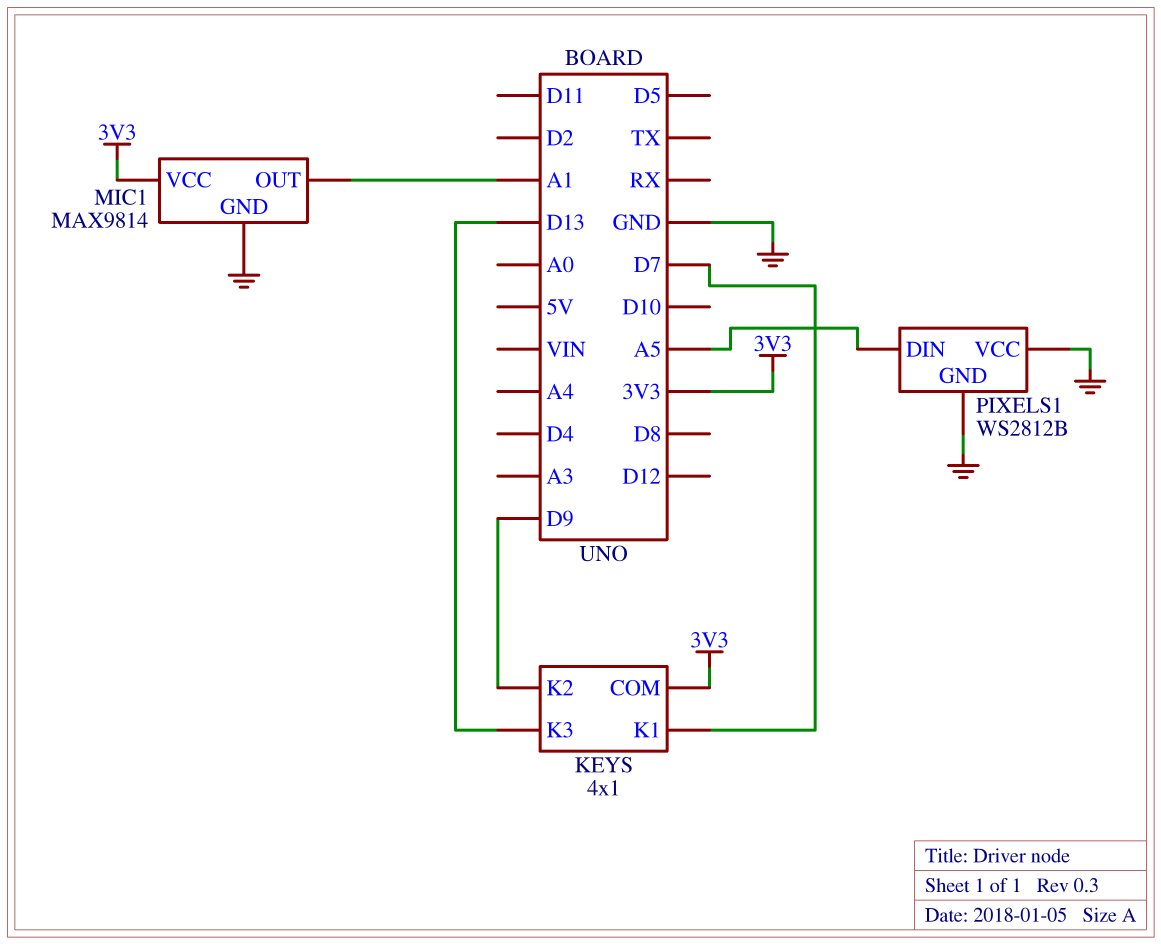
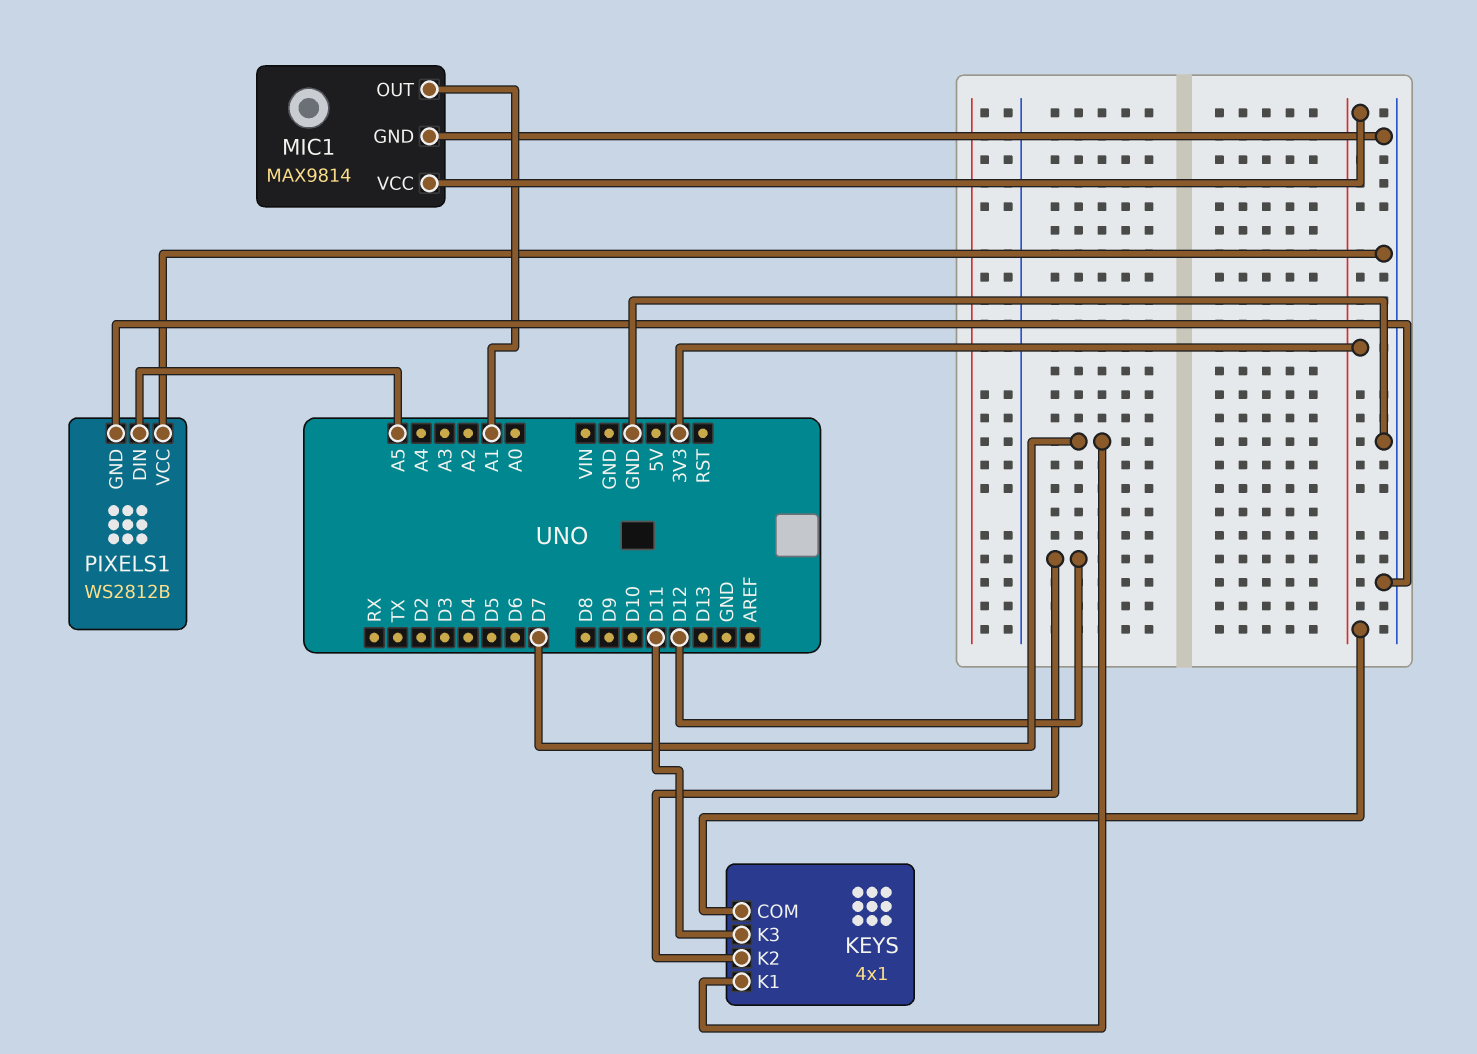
KEYS pin K2: D9 -> D12
KEYS pin K3: D13 -> D11

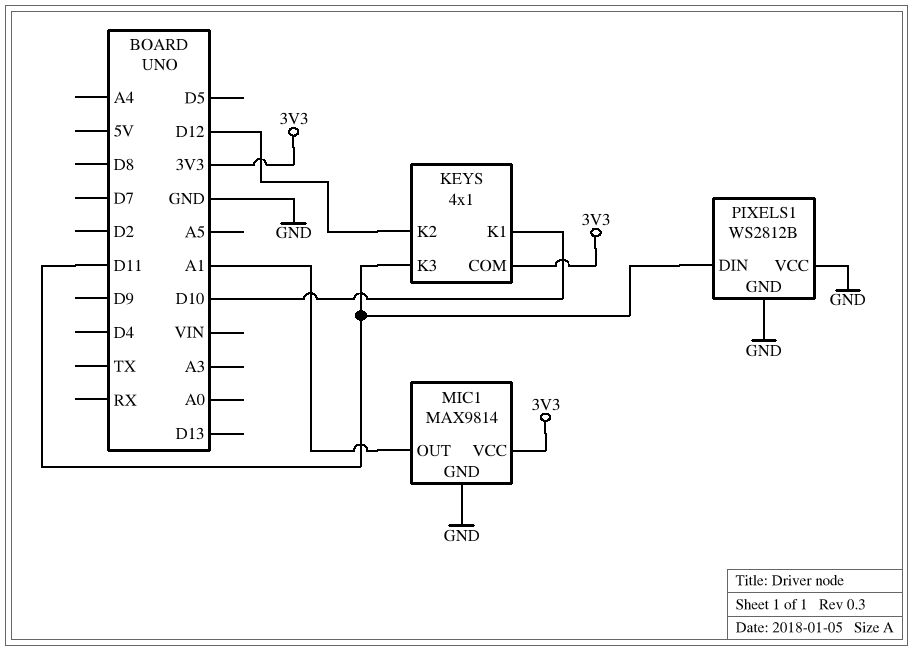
KEYS pin K1: D7 -> D10
PIXELS1 pin DIN: A5 -> D11

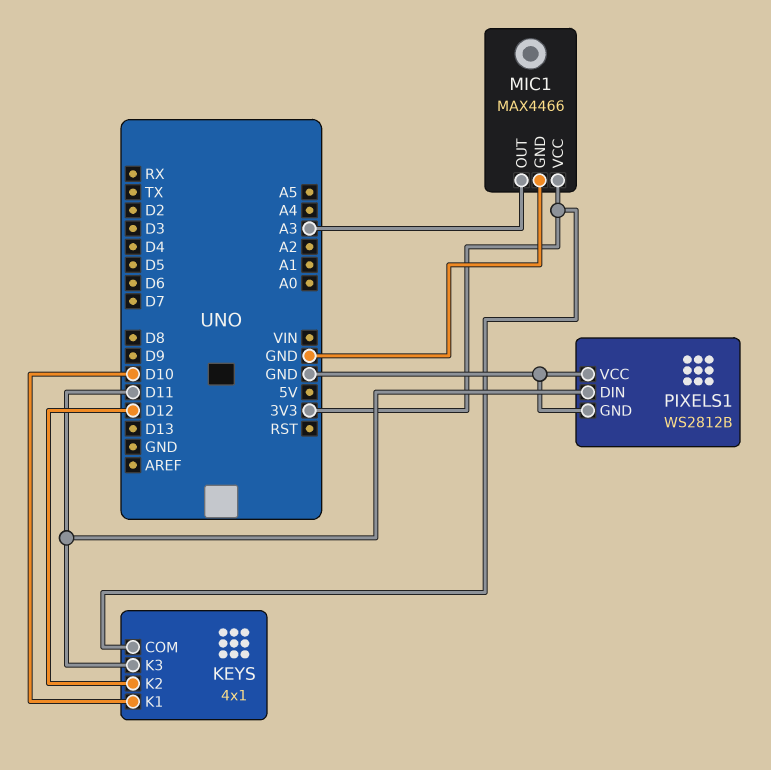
MIC1: MAX9814 -> MAX4466
MIC1 pin OUT: A1 -> A3

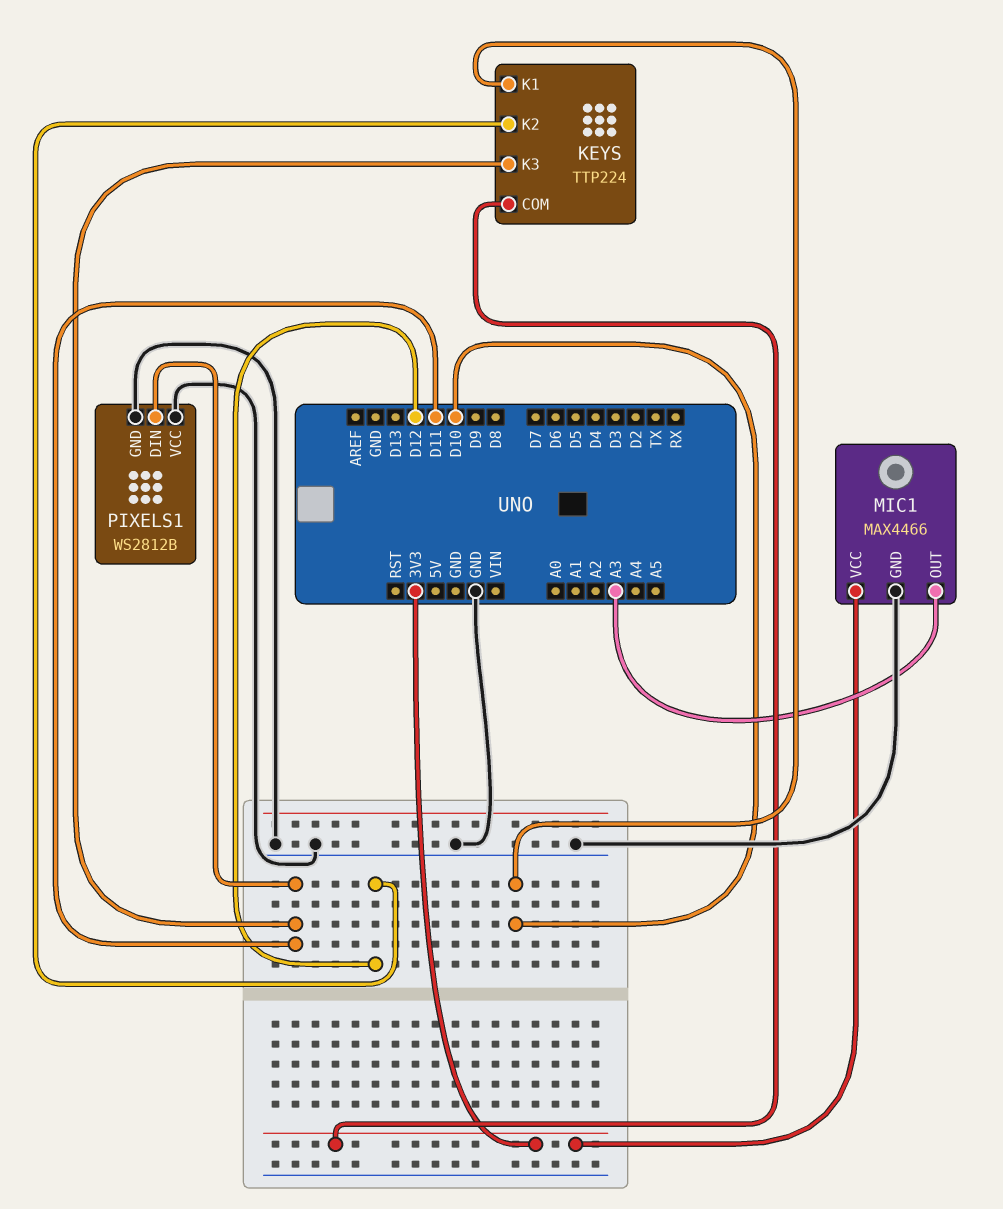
KEYS: 4x1 -> TTP224

